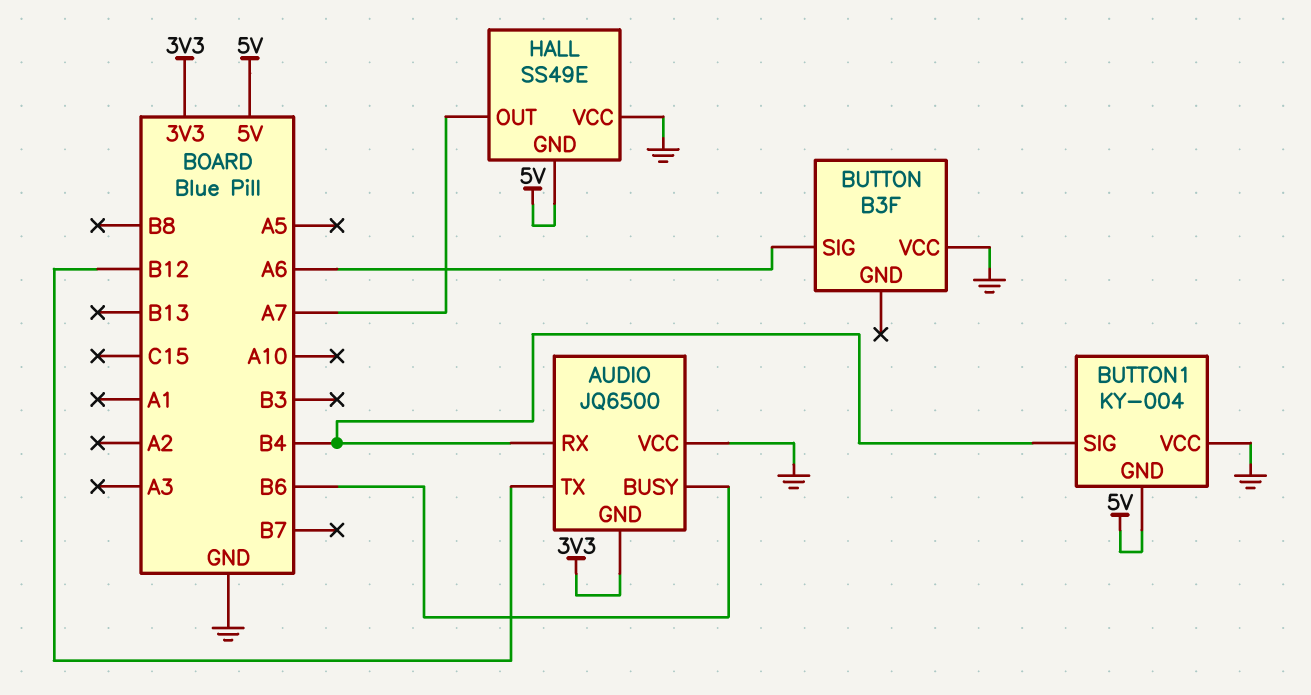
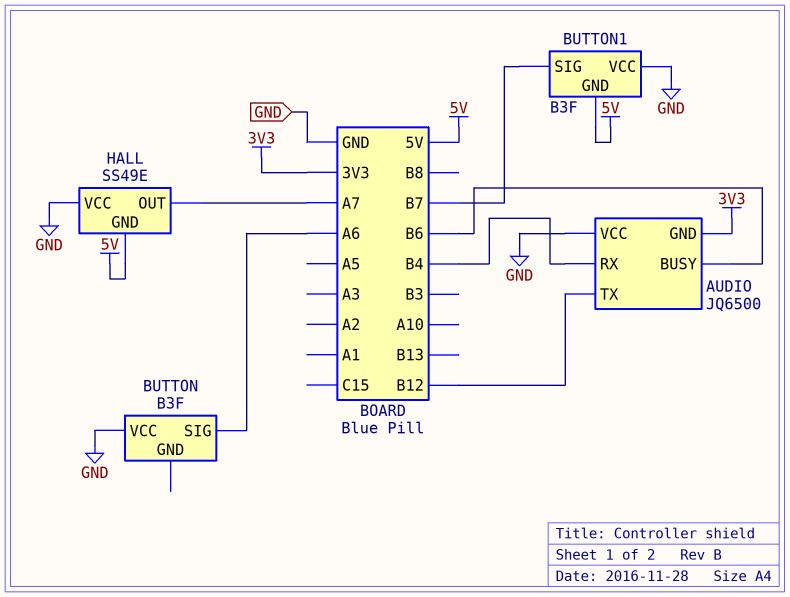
BUTTON1: KY-004 -> B3F
BUTTON1 pin SIG: B4 -> B7

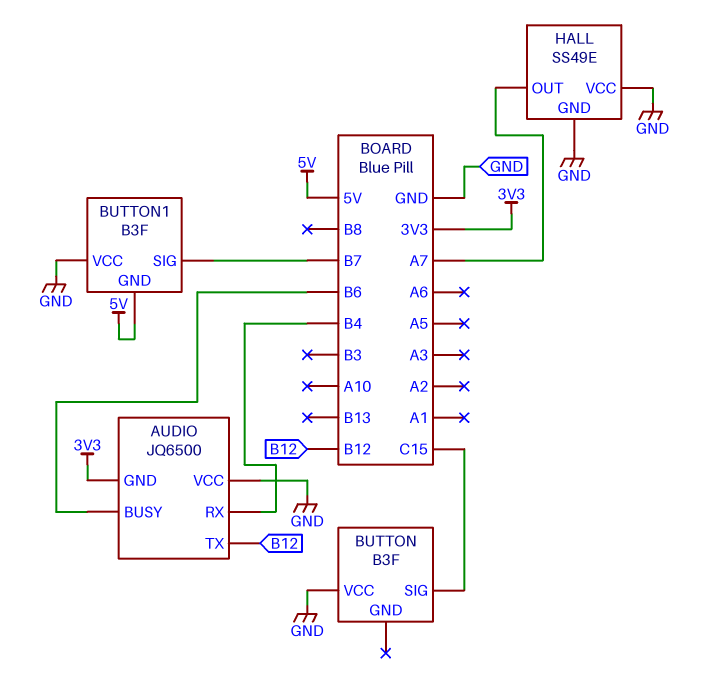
BUTTON pin SIG: A6 -> C15
HALL pin GND: 5V -> GND

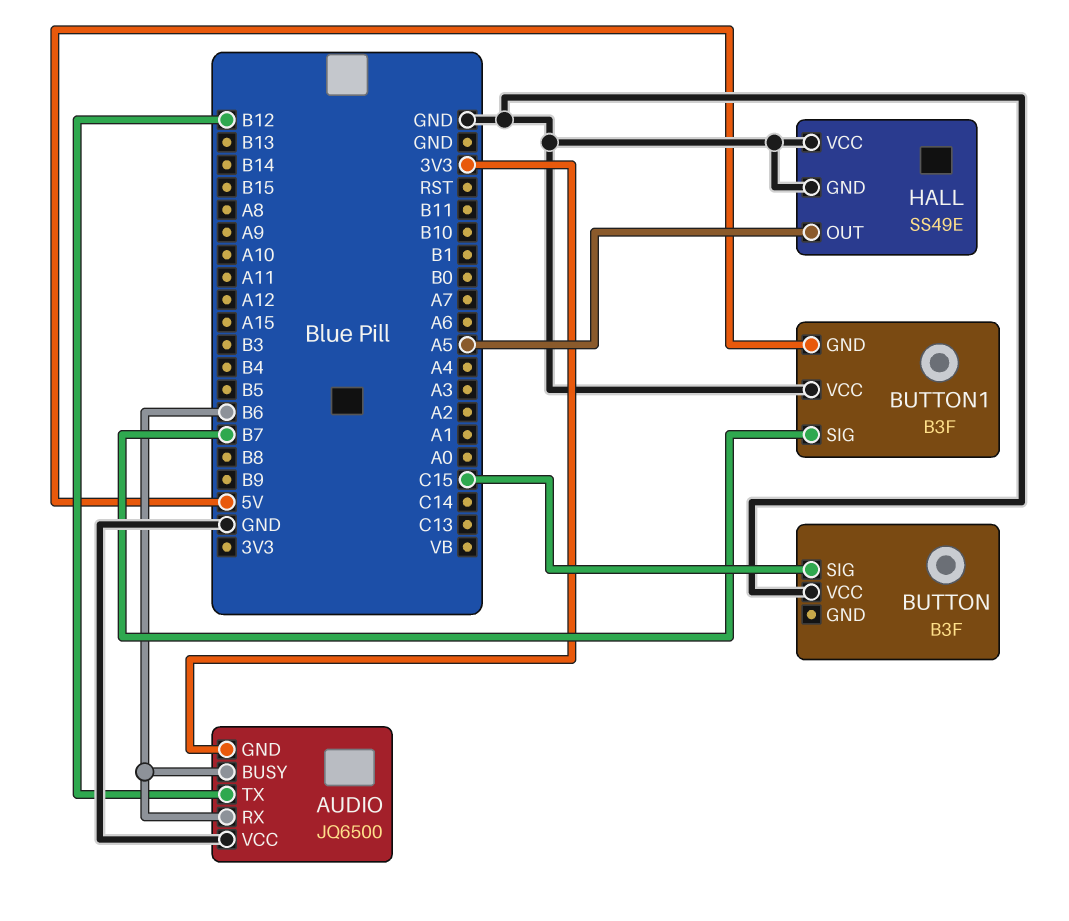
AUDIO pin RX: B4 -> B6
HALL pin OUT: A7 -> A5

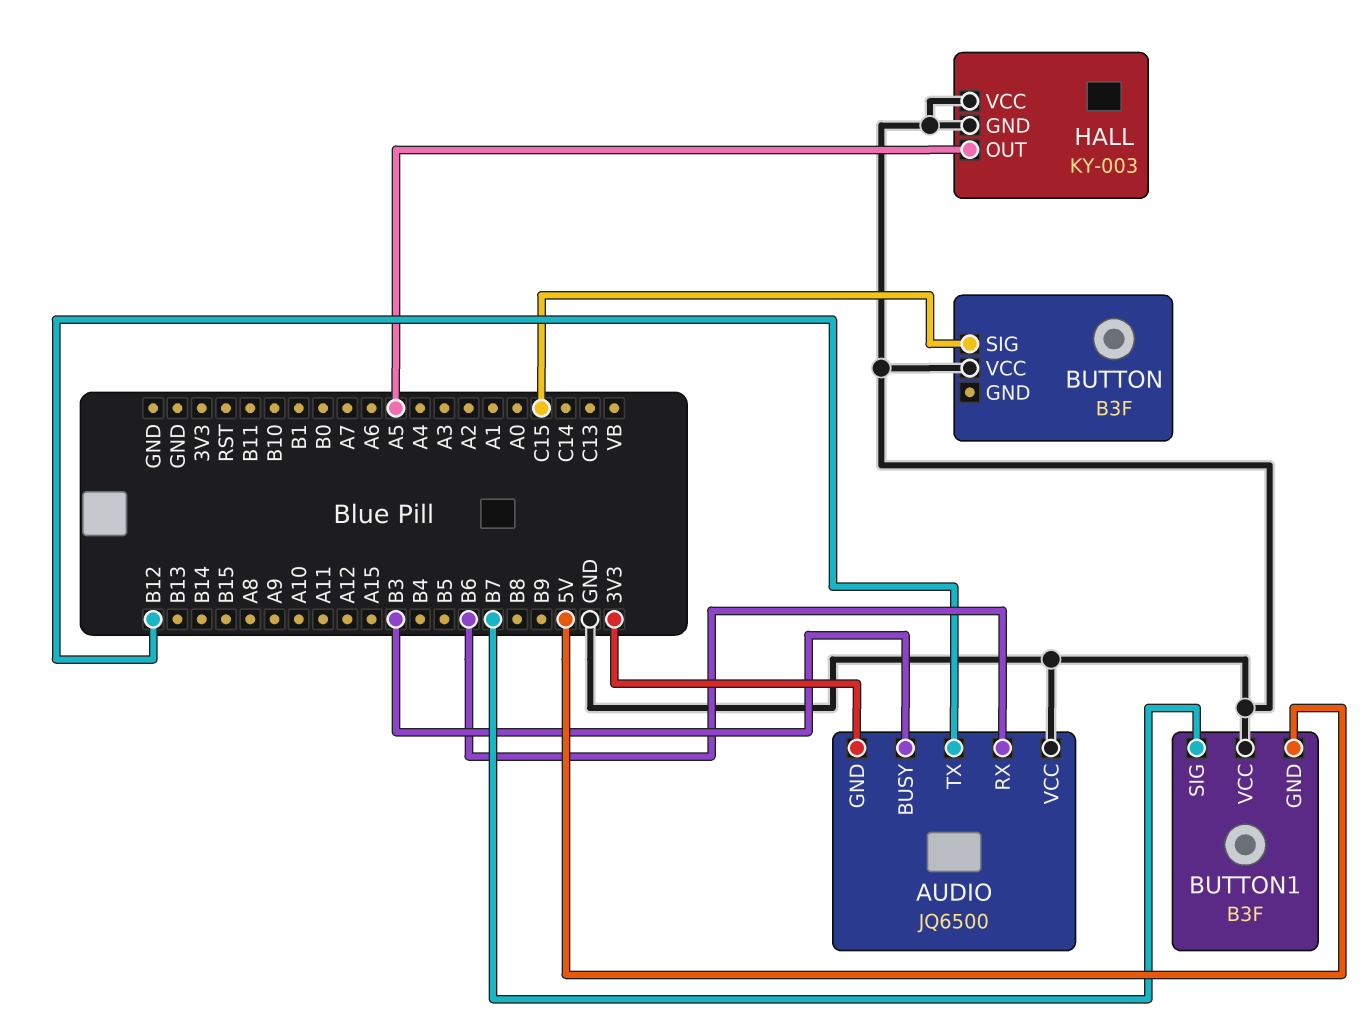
AUDIO pin BUSY: B6 -> B3
HALL: SS49E -> KY-003

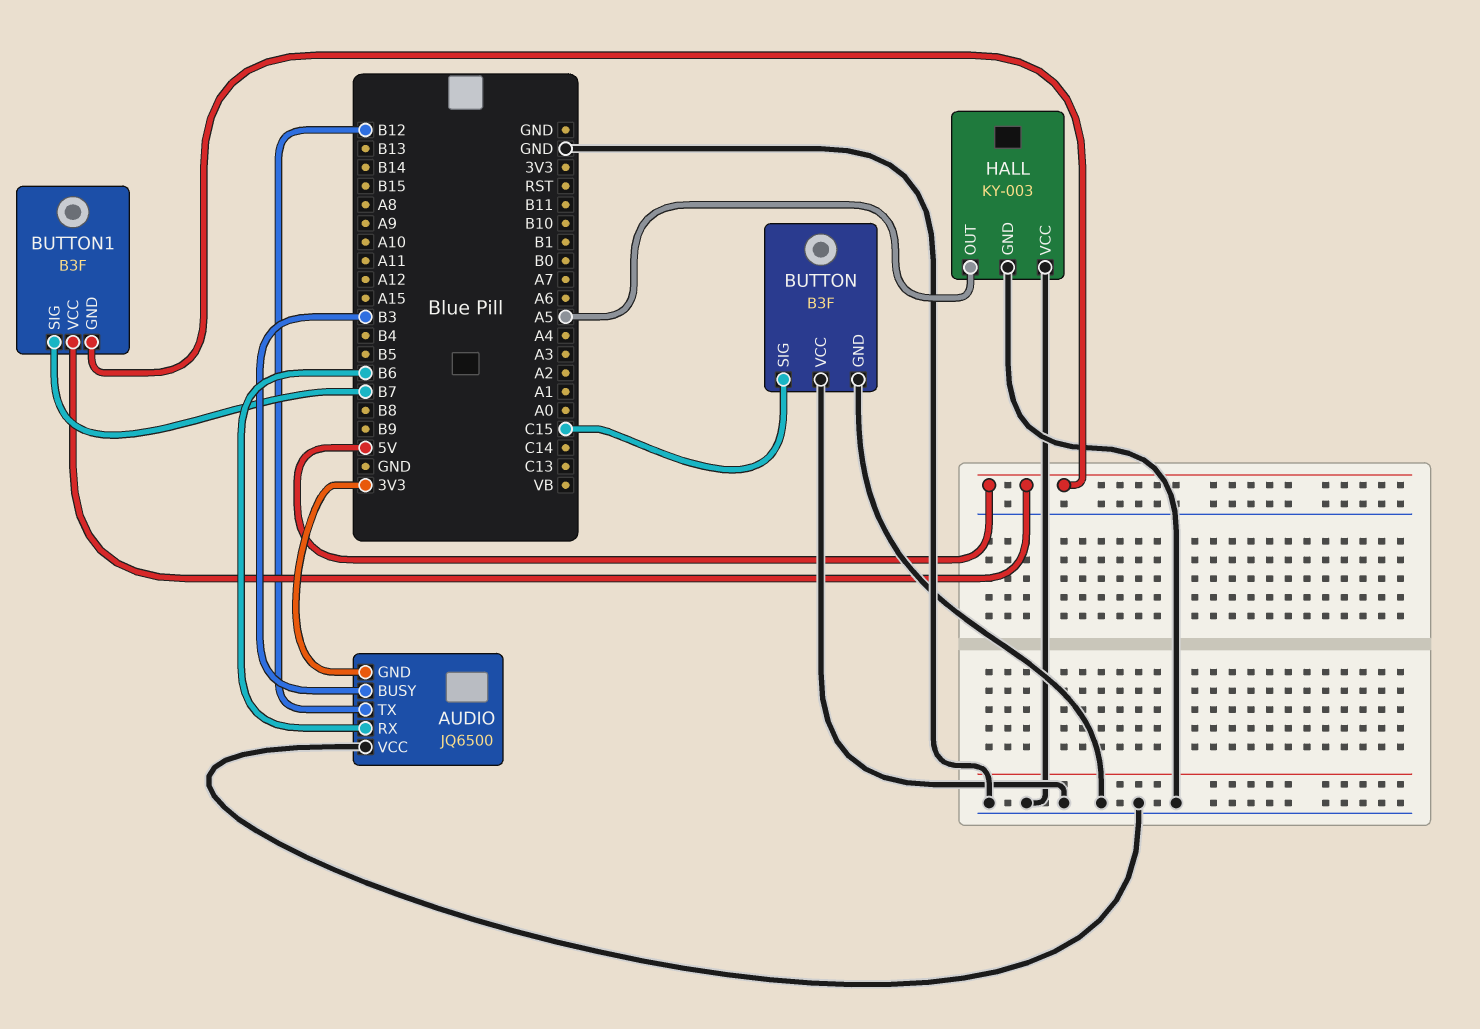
BUTTON pin GND: none -> GND
BUTTON1 pin VCC: GND -> 5V

